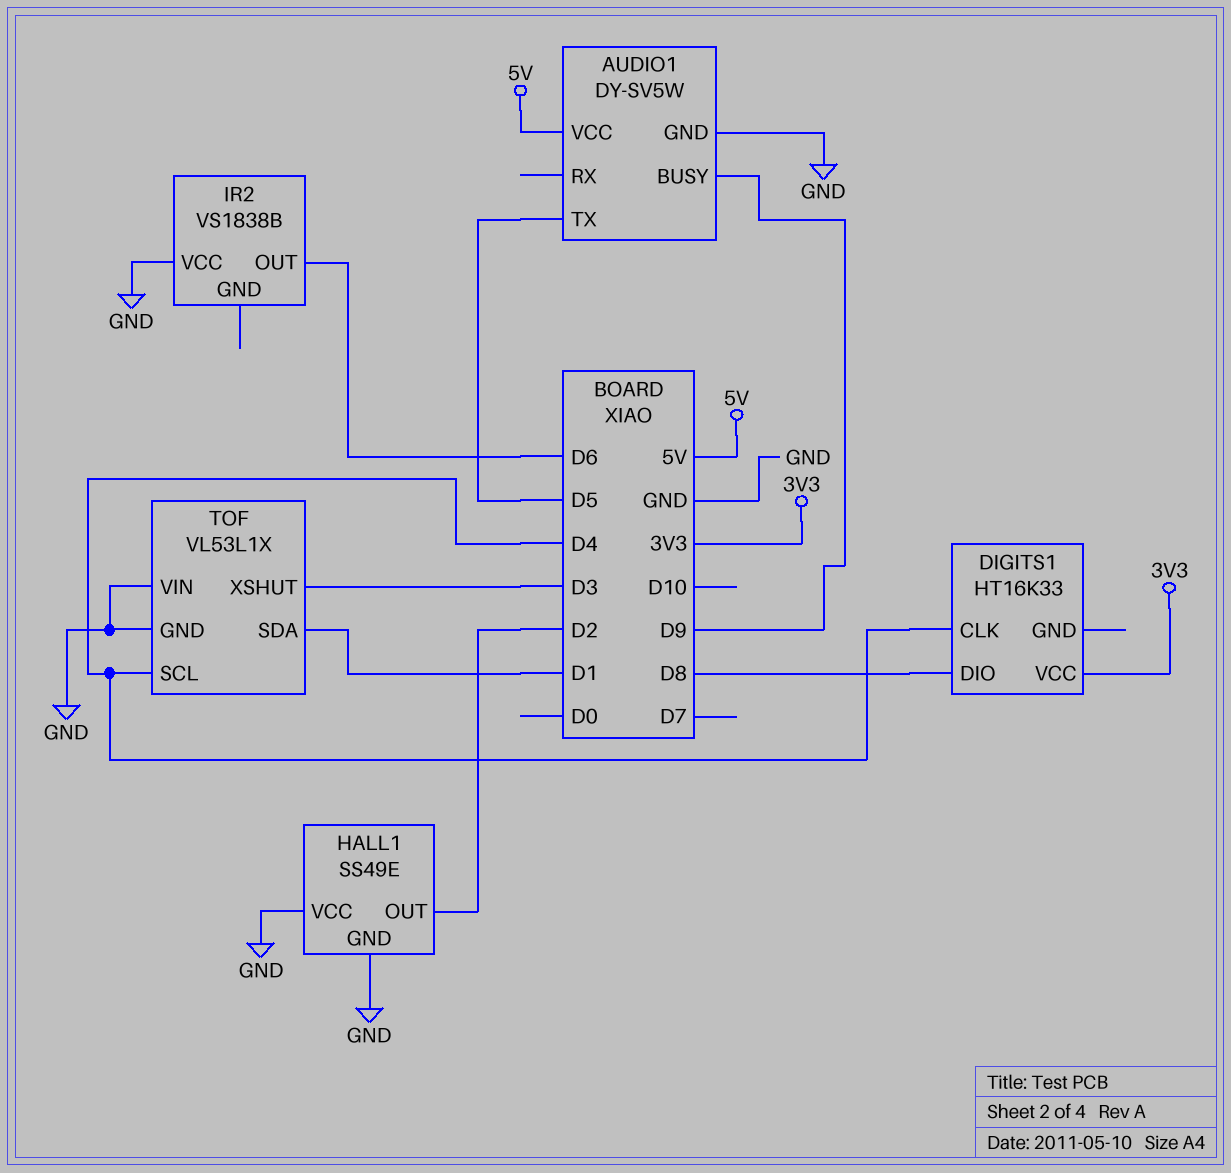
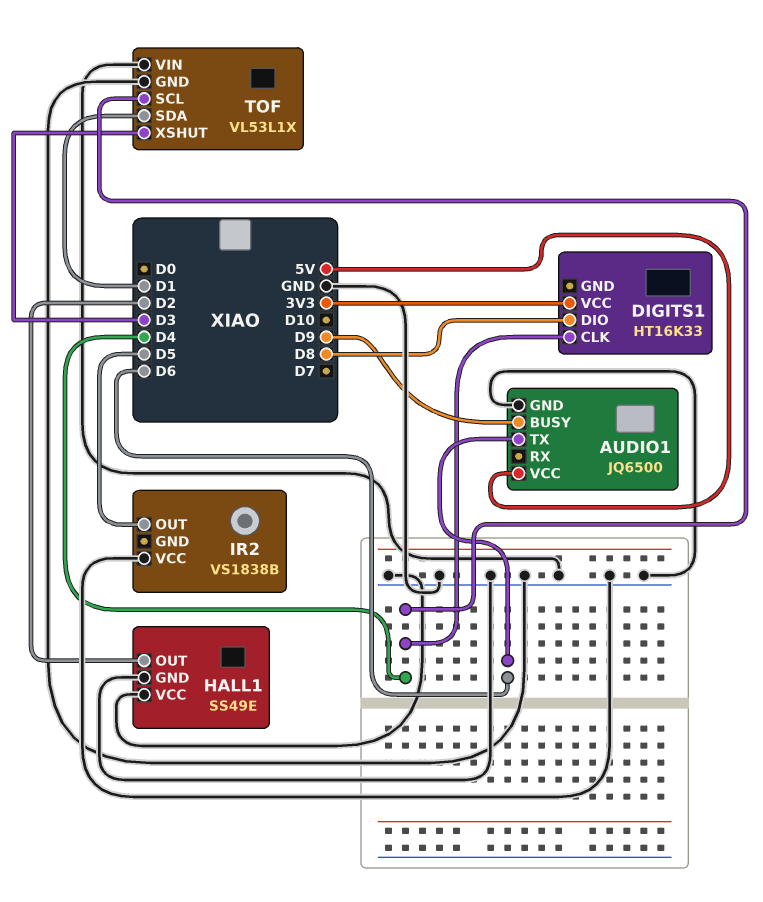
AUDIO1: DY-SV5W -> JQ6500
AUDIO1 pin TX: D5 -> D6
IR2 pin OUT: D6 -> D5

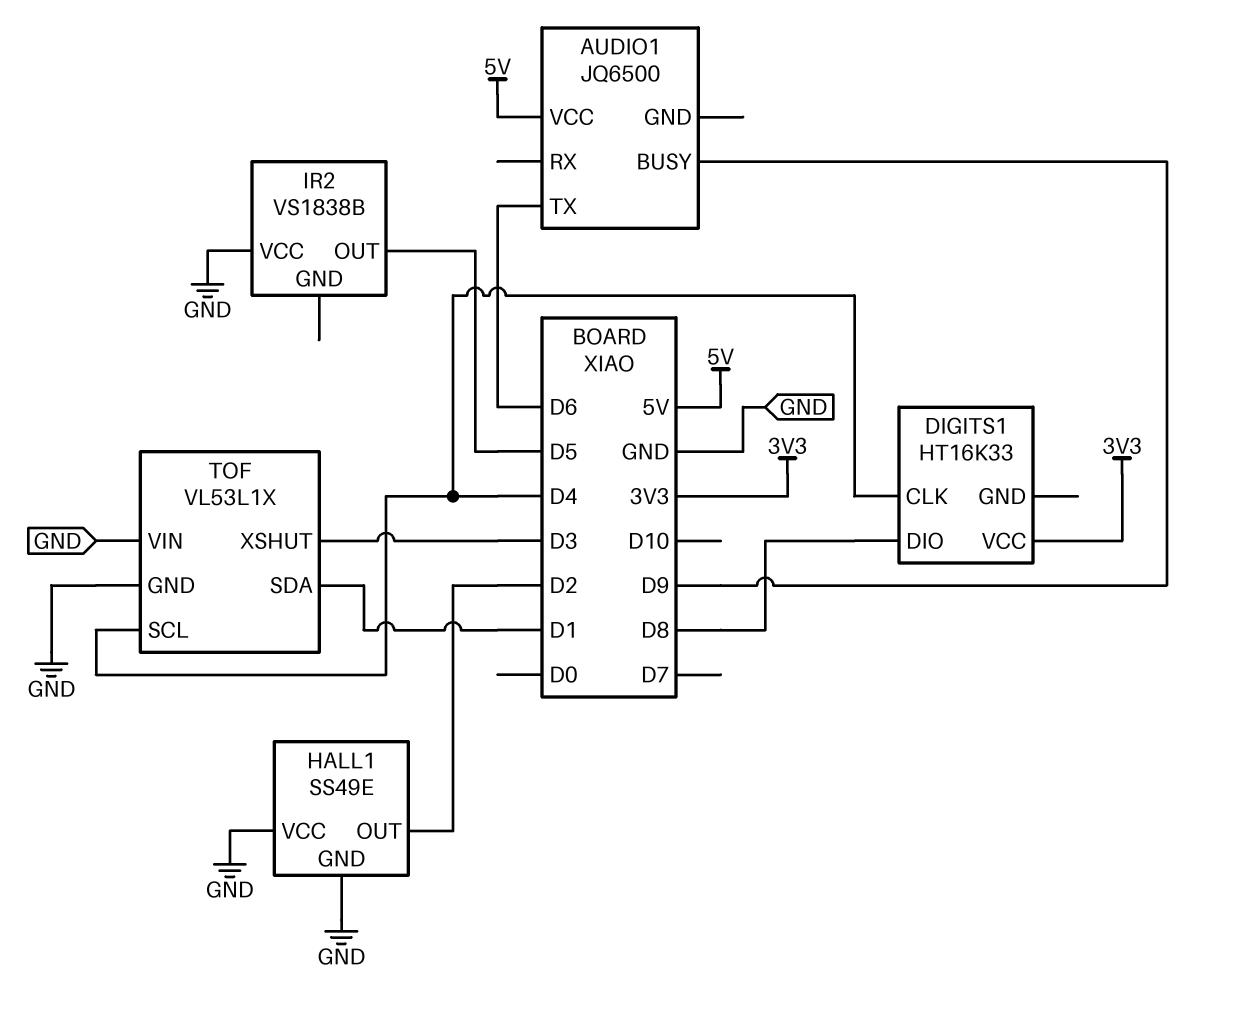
AUDIO1 pin GND: GND -> none

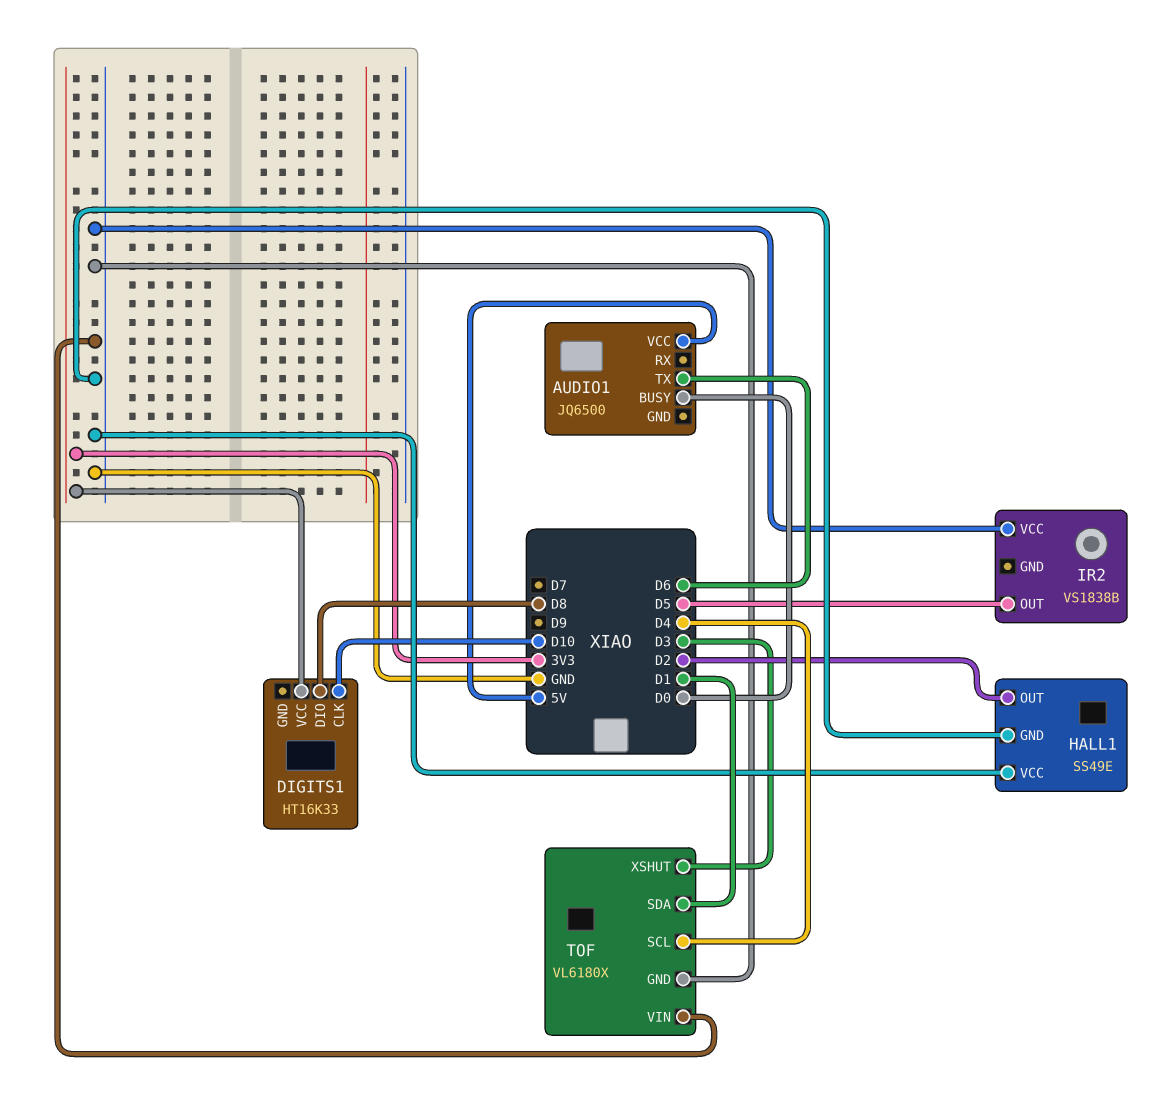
AUDIO1 pin BUSY: D9 -> D0
DIGITS1 pin CLK: D4 -> D10
TOF: VL53L1X -> VL6180X

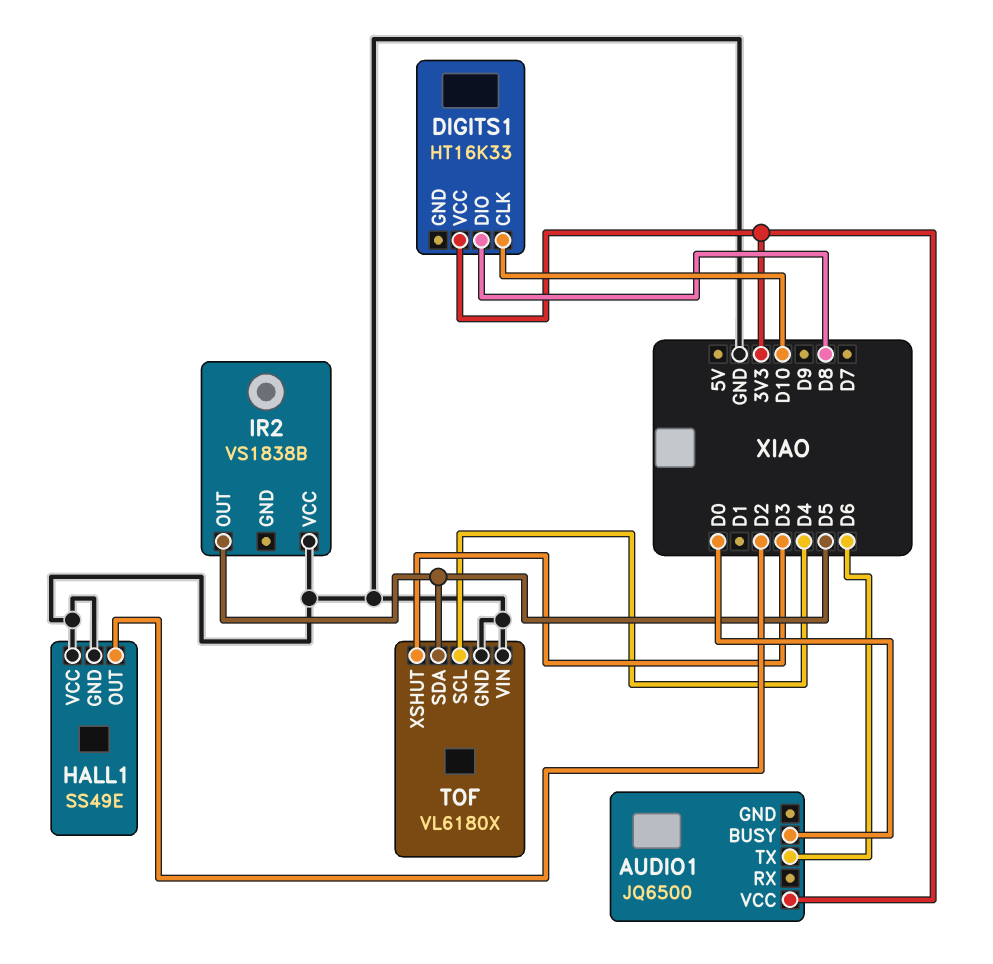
AUDIO1 pin VCC: 5V -> 3V3
TOF pin SDA: D1 -> D5

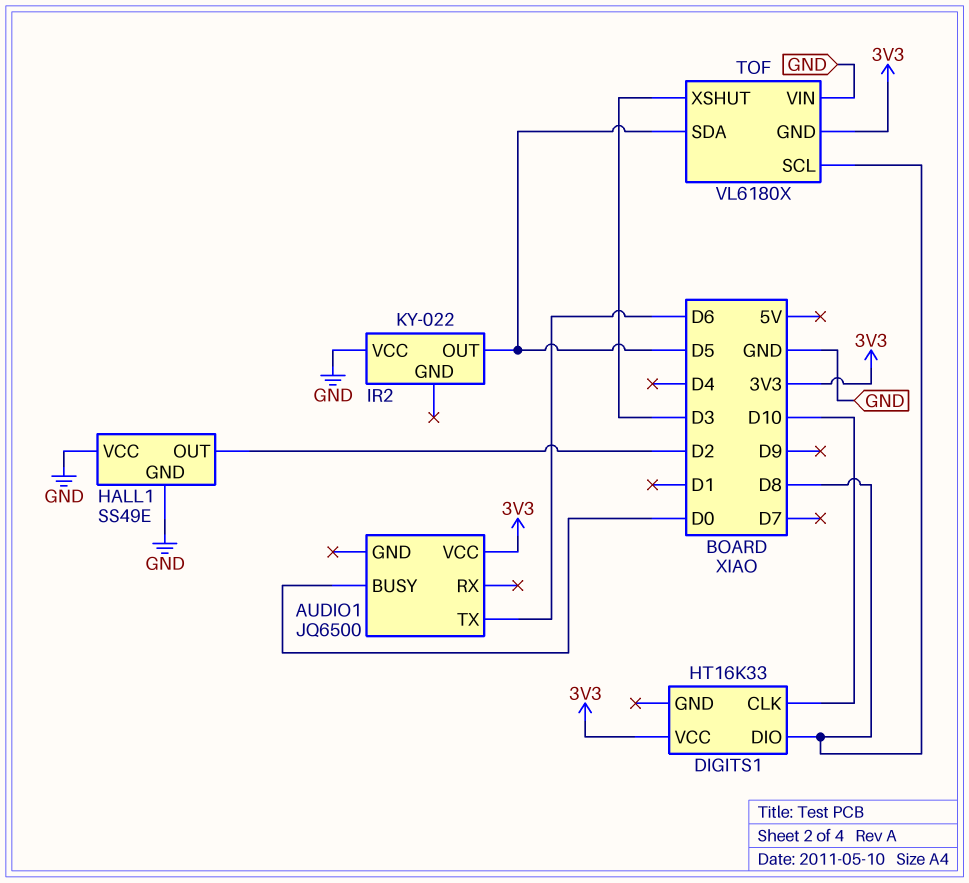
IR2: VS1838B -> KY-022
TOF pin GND: GND -> 3V3
TOF pin SCL: D4 -> D8

